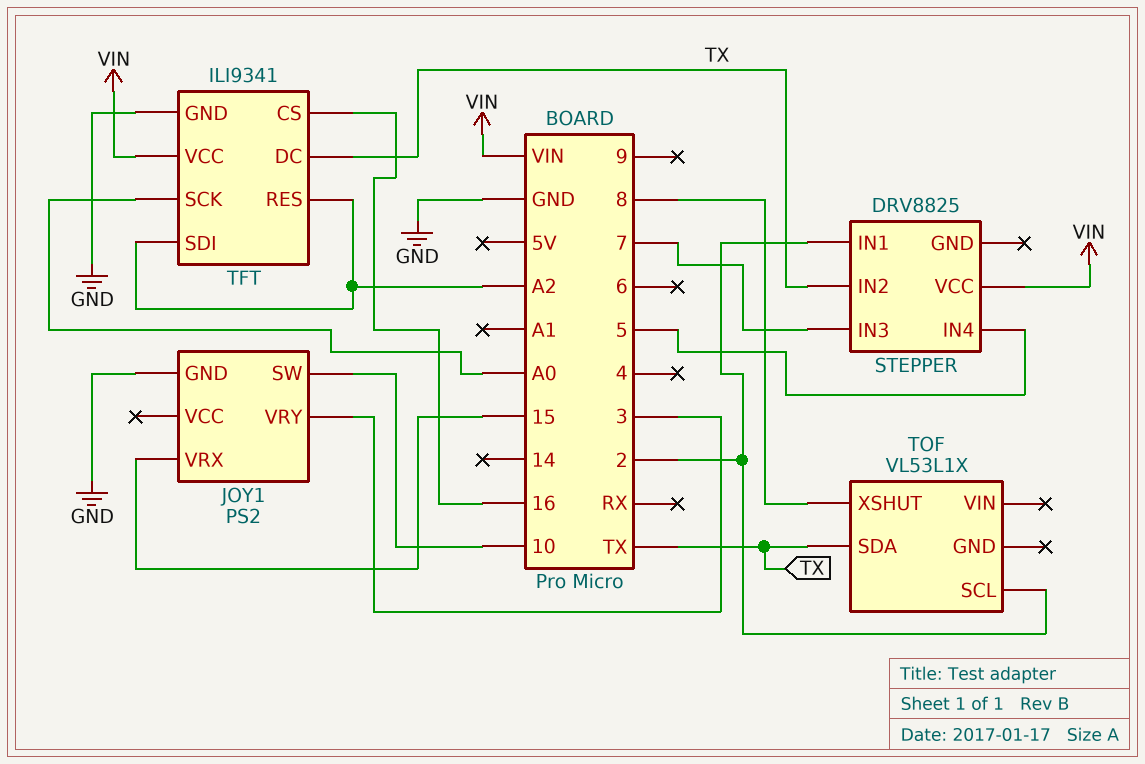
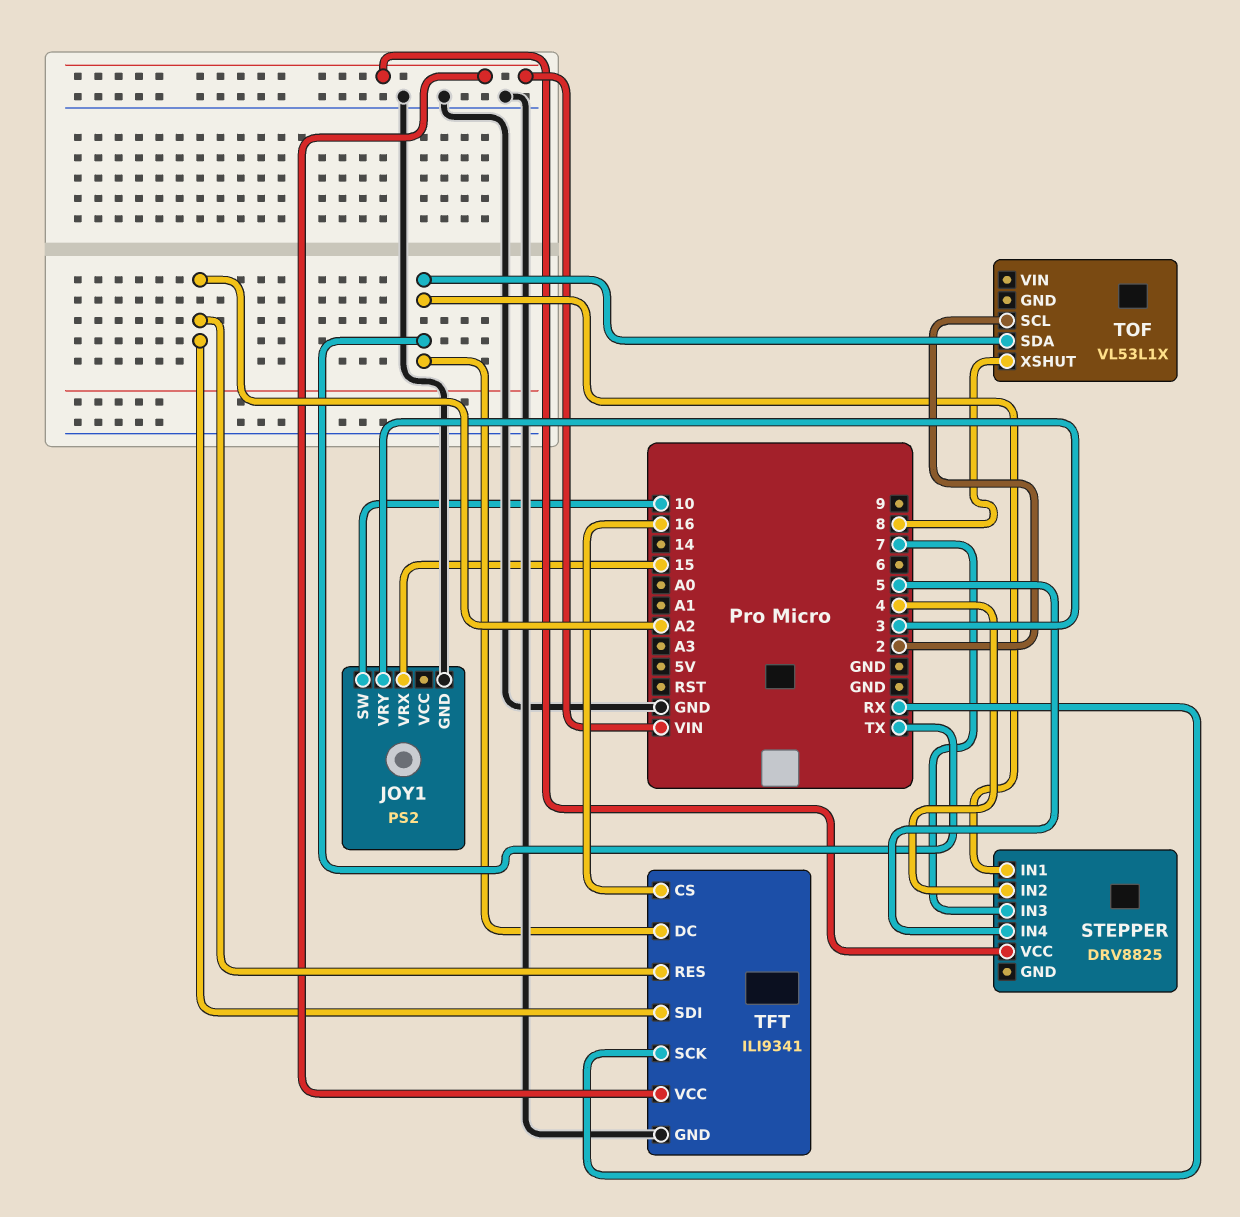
STEPPER pin IN1: 2 -> TX
STEPPER pin IN2: TX -> 4
TFT pin SCK: A0 -> RX

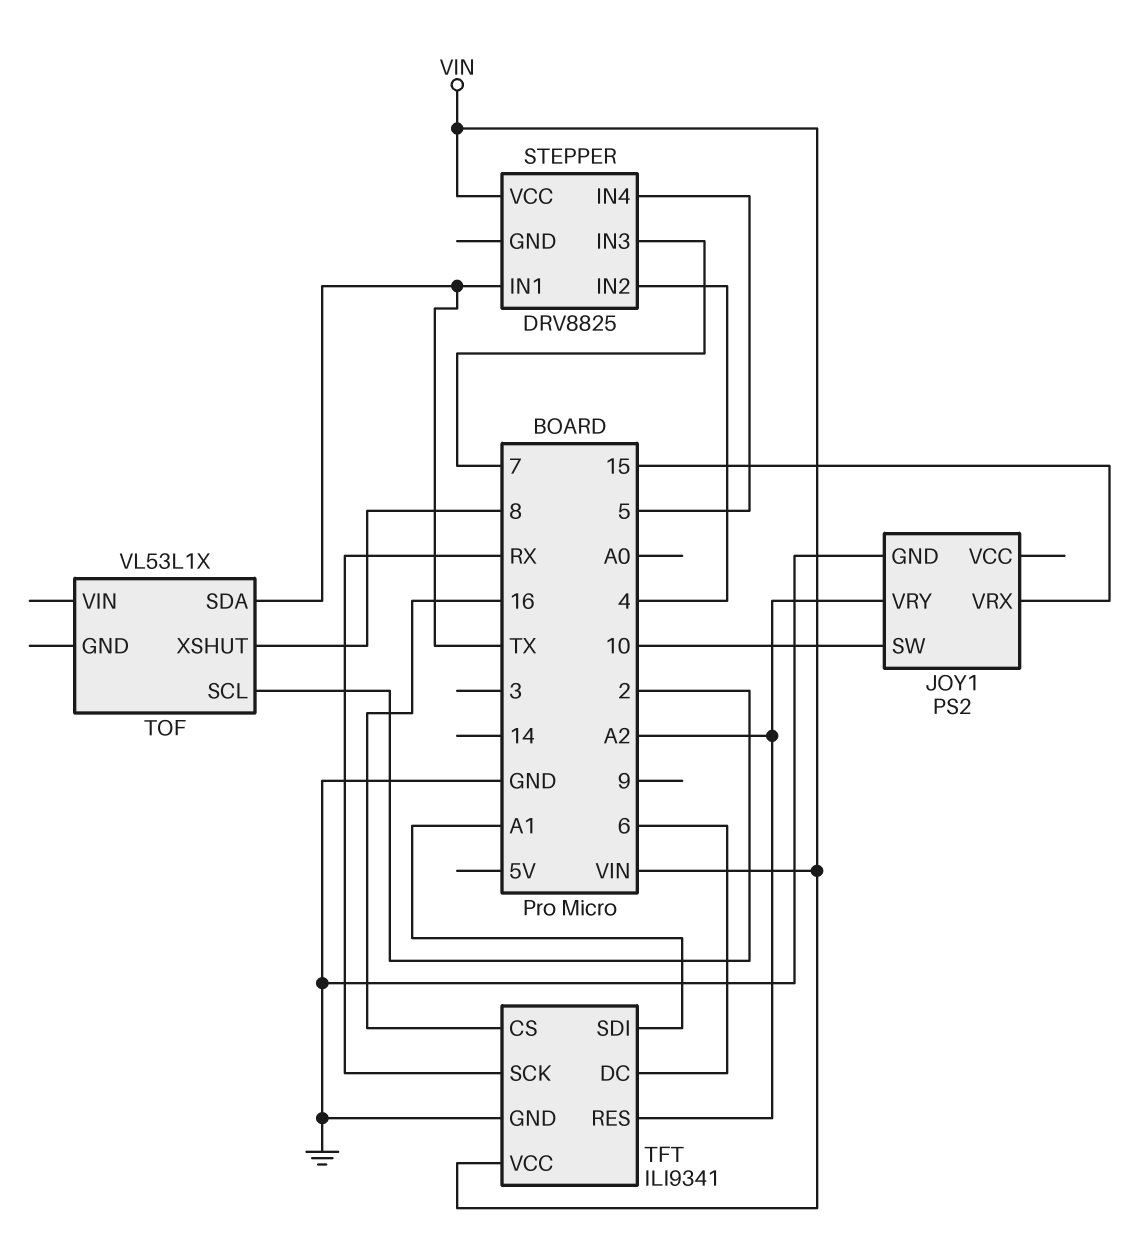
JOY1 pin VRY: 3 -> A2
TFT pin DC: TX -> 6
TFT pin SDI: A2 -> A1

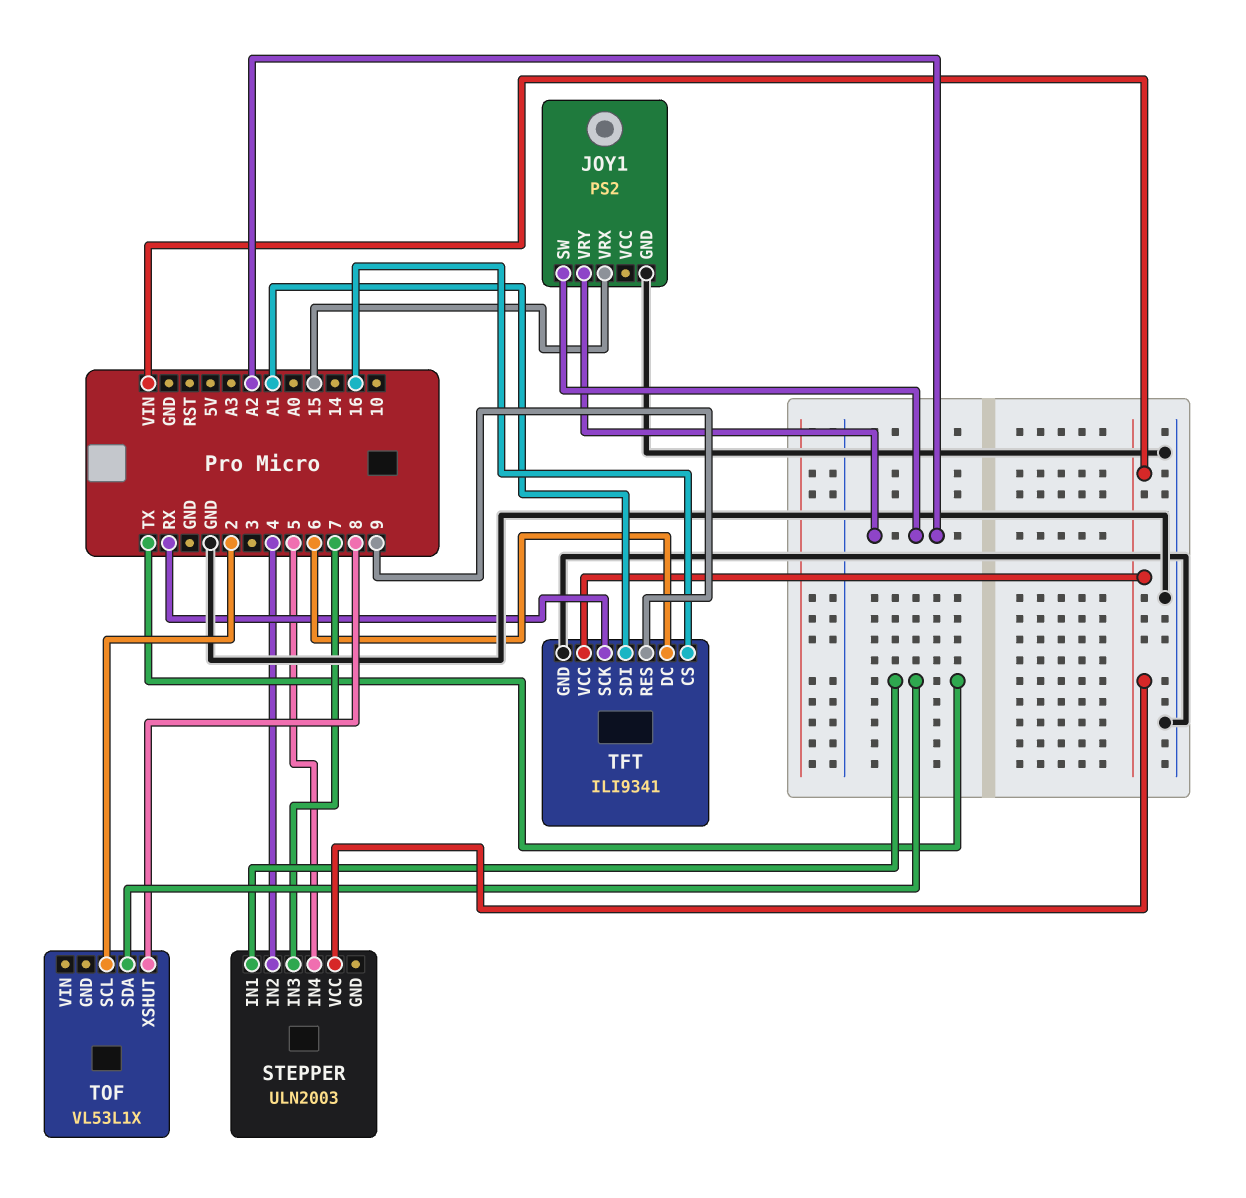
JOY1 pin SW: 10 -> A2
STEPPER: DRV8825 -> ULN2003
TFT pin RES: A2 -> 9

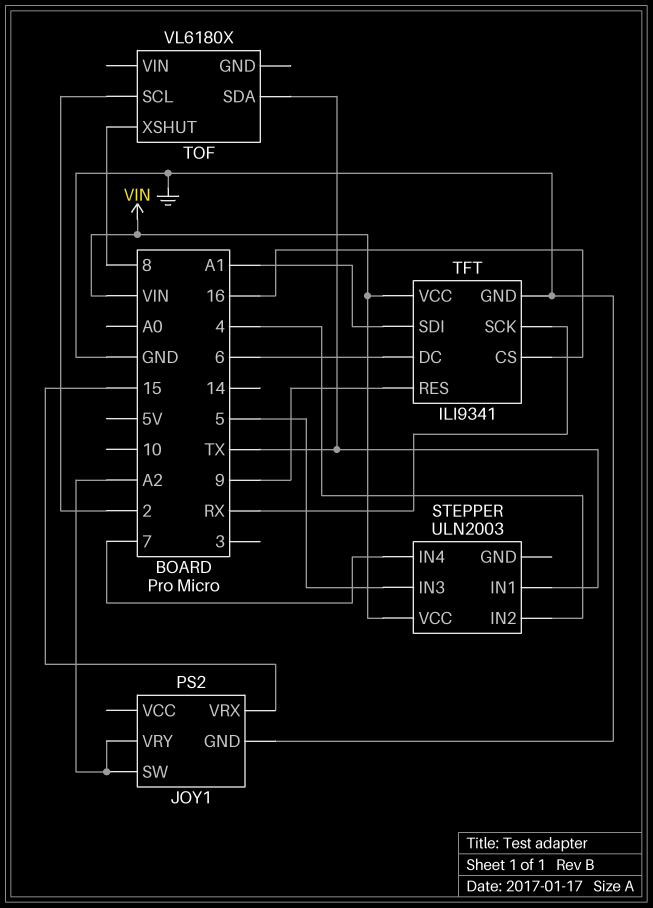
STEPPER pin IN3: 7 -> 5
STEPPER pin IN4: 5 -> 7
TOF: VL53L1X -> VL6180X

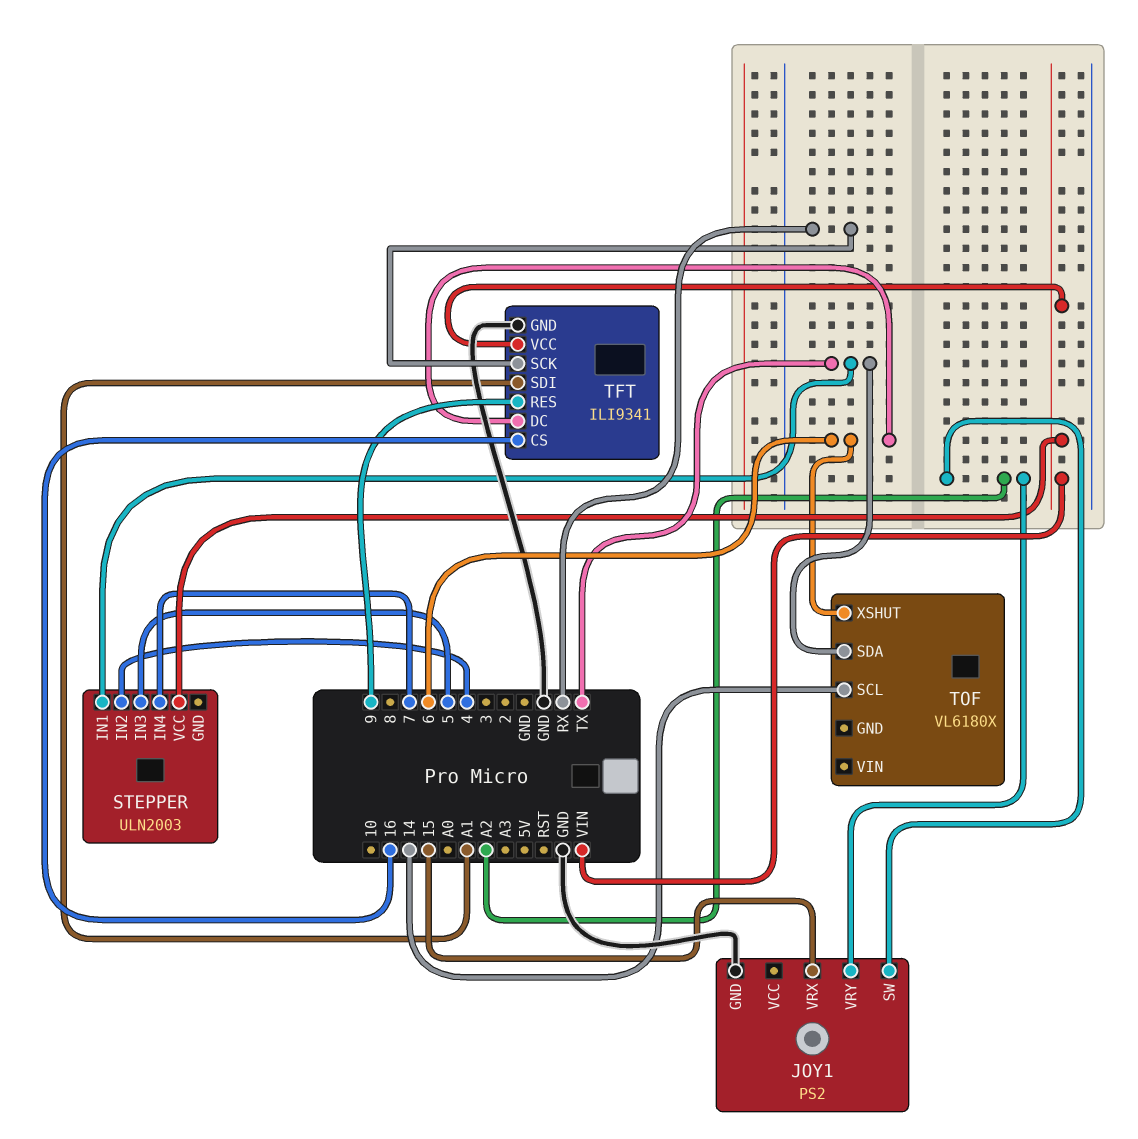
TOF pin SCL: 2 -> 14
TOF pin XSHUT: 8 -> 6

